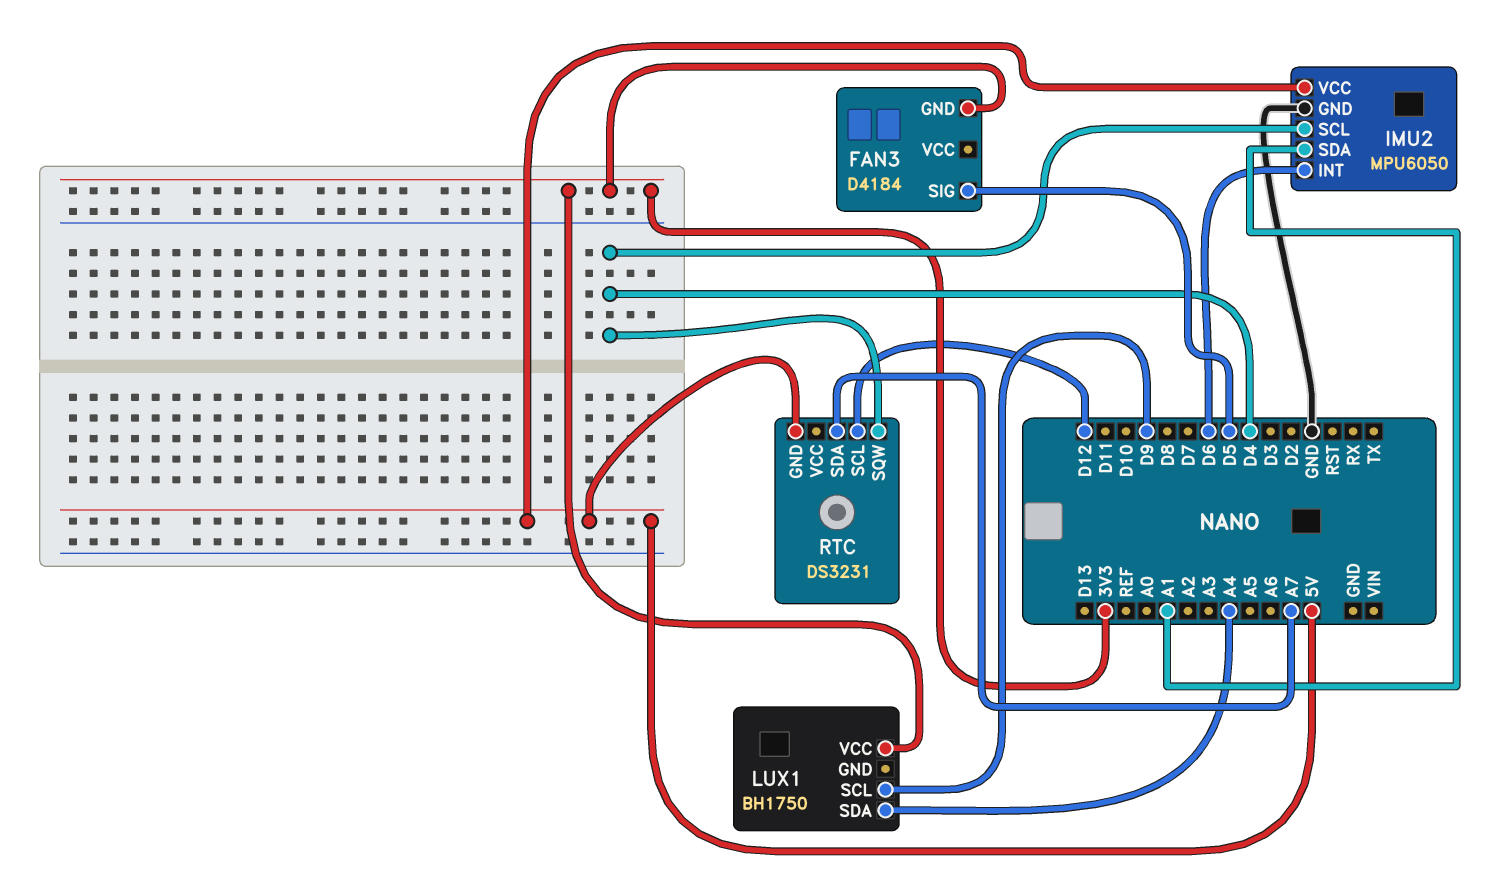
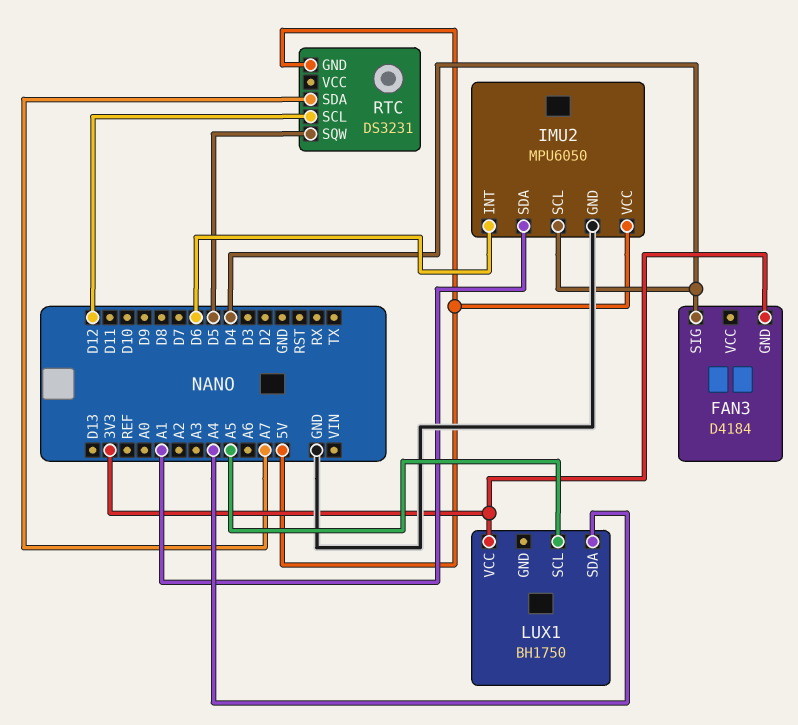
FAN3 pin SIG: D5 -> D4
LUX1 pin SCL: D9 -> A5
RTC pin SQW: D4 -> D5

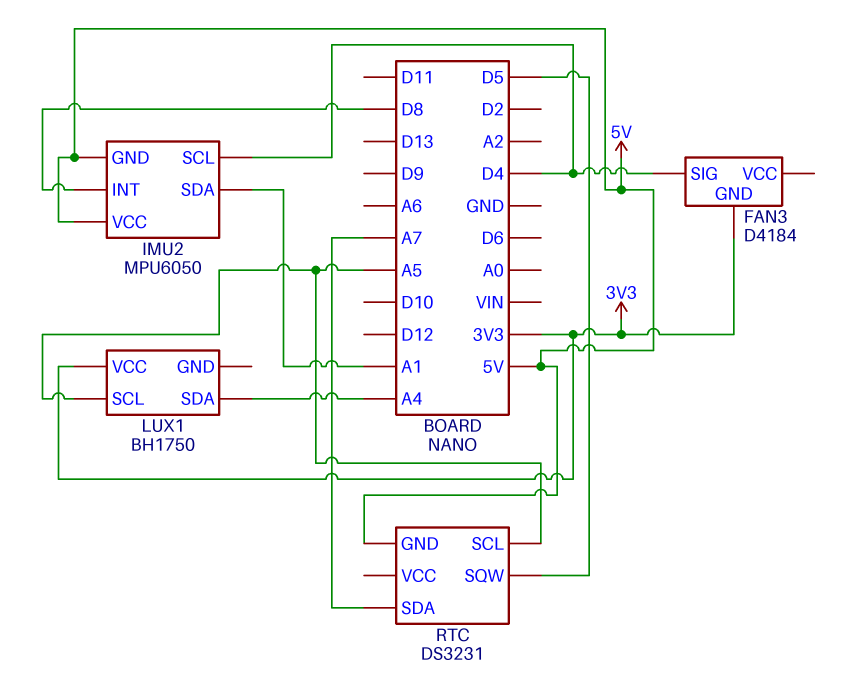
IMU2 pin GND: GND -> 5V
IMU2 pin INT: D6 -> D8
RTC pin SCL: D12 -> A5

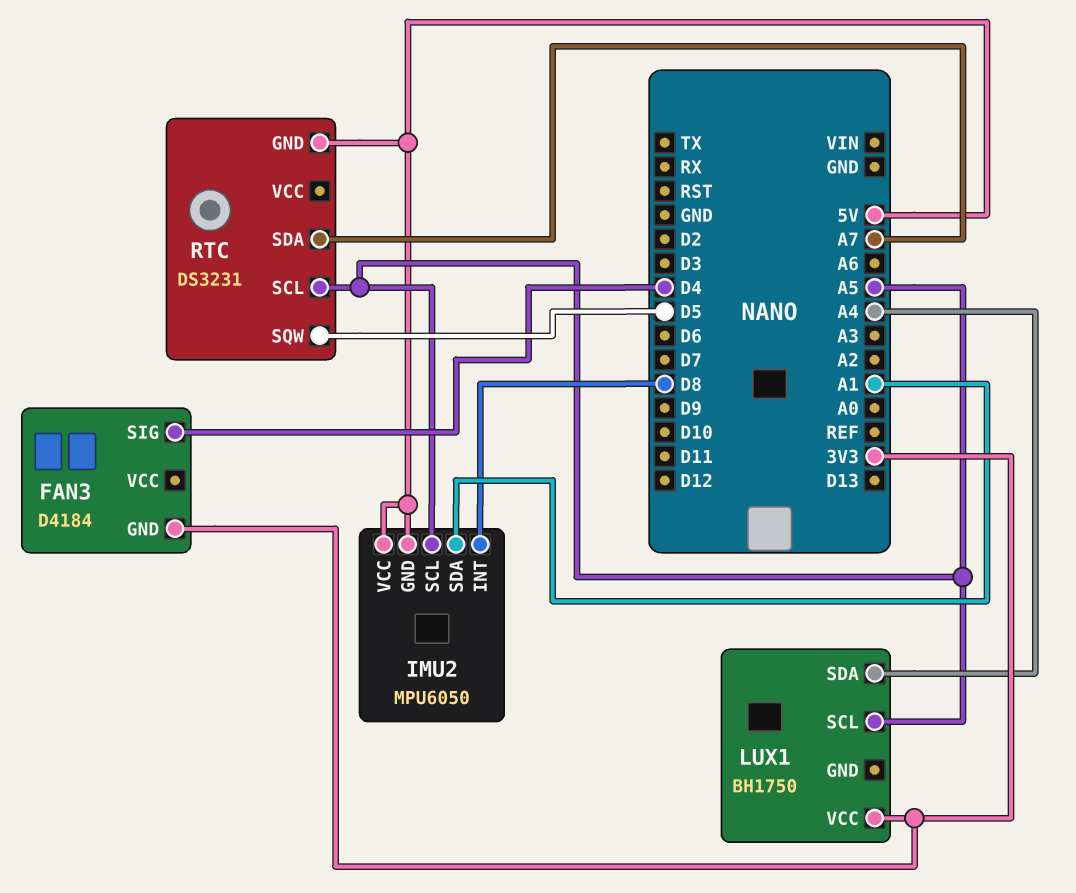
IMU2 pin SCL: D4 -> A5

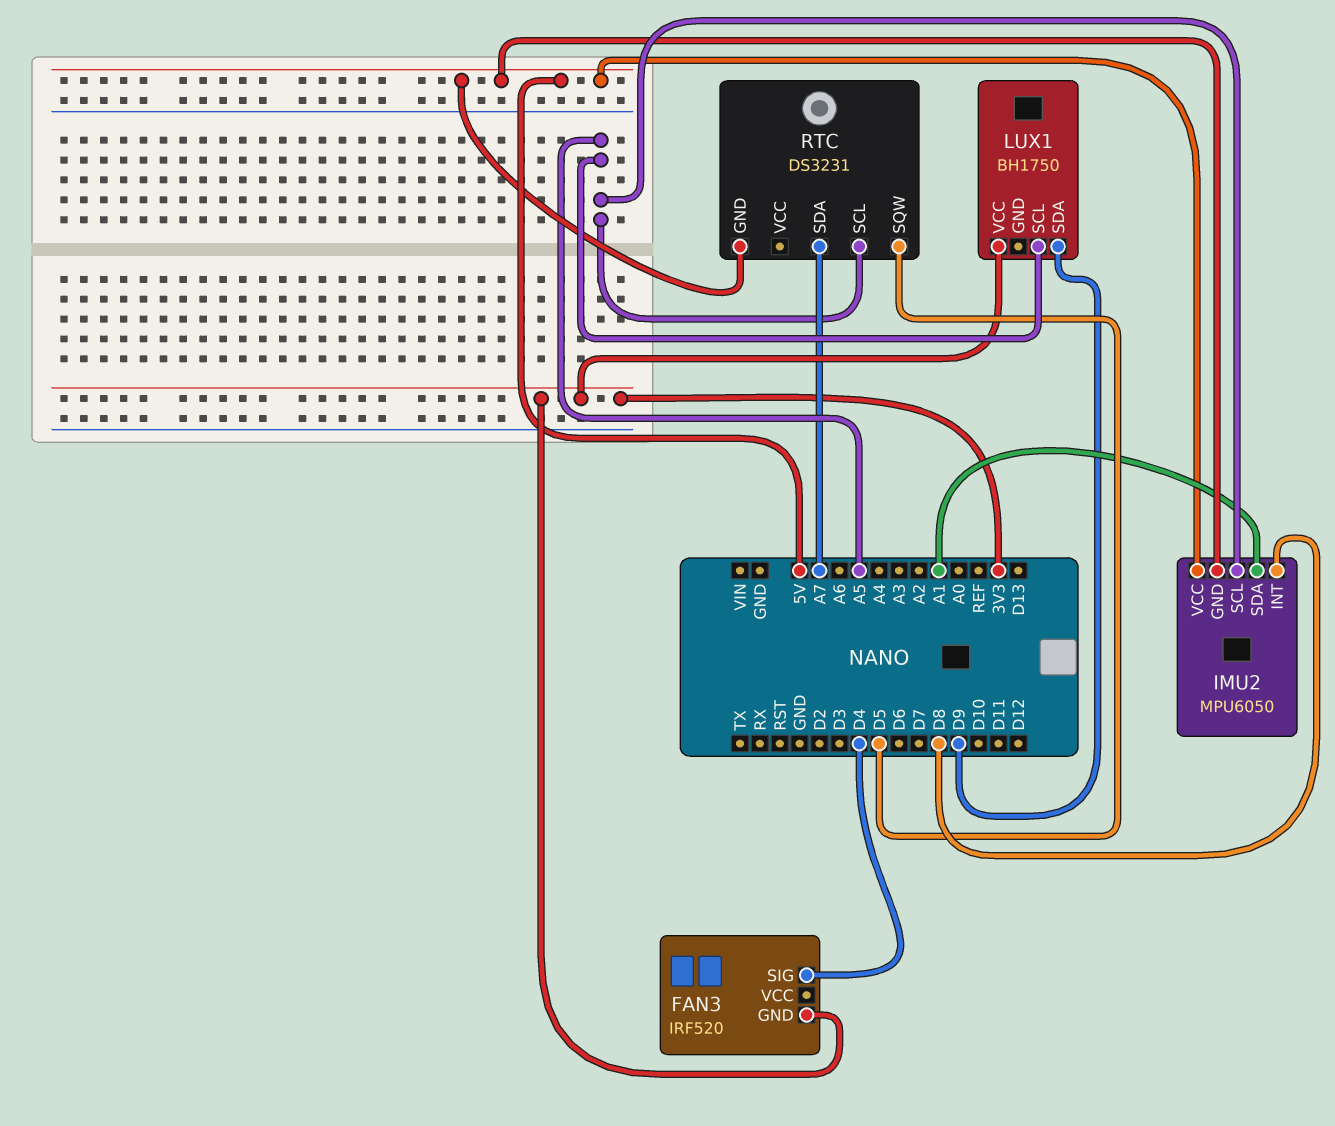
FAN3: D4184 -> IRF520
LUX1 pin SDA: A4 -> D9

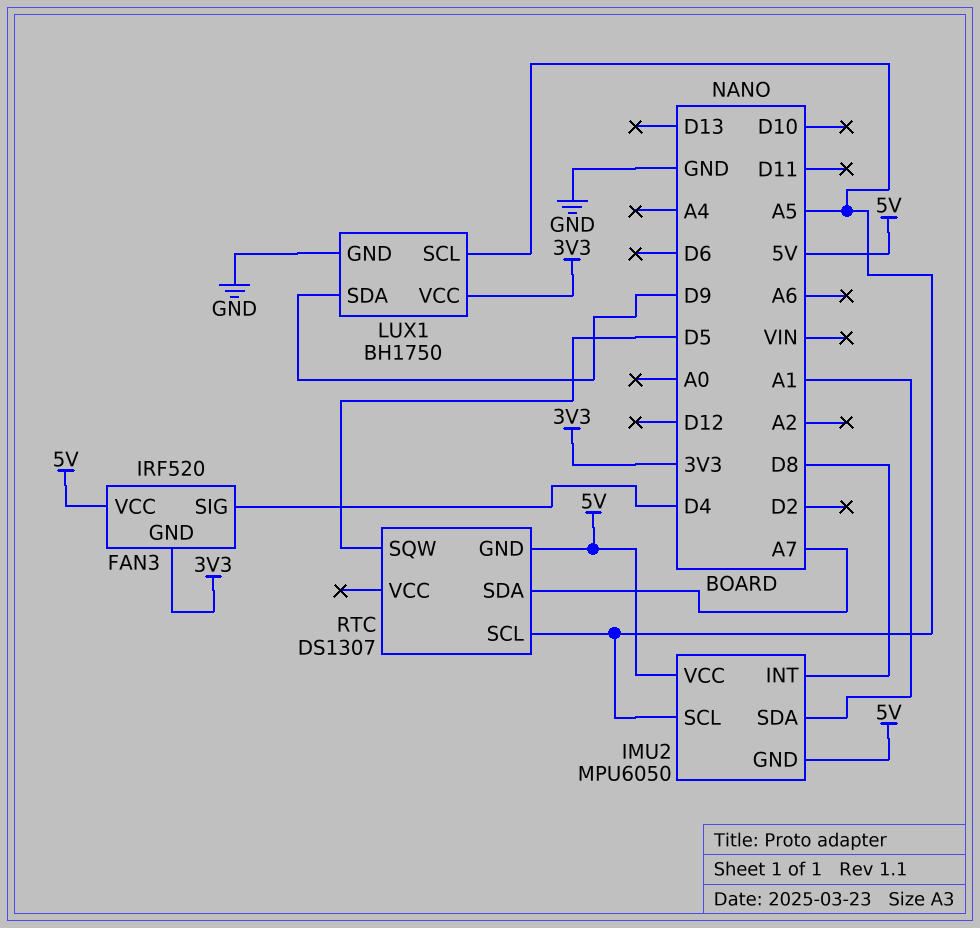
FAN3 pin VCC: none -> 5V
LUX1 pin GND: none -> GND
RTC: DS3231 -> DS1307

